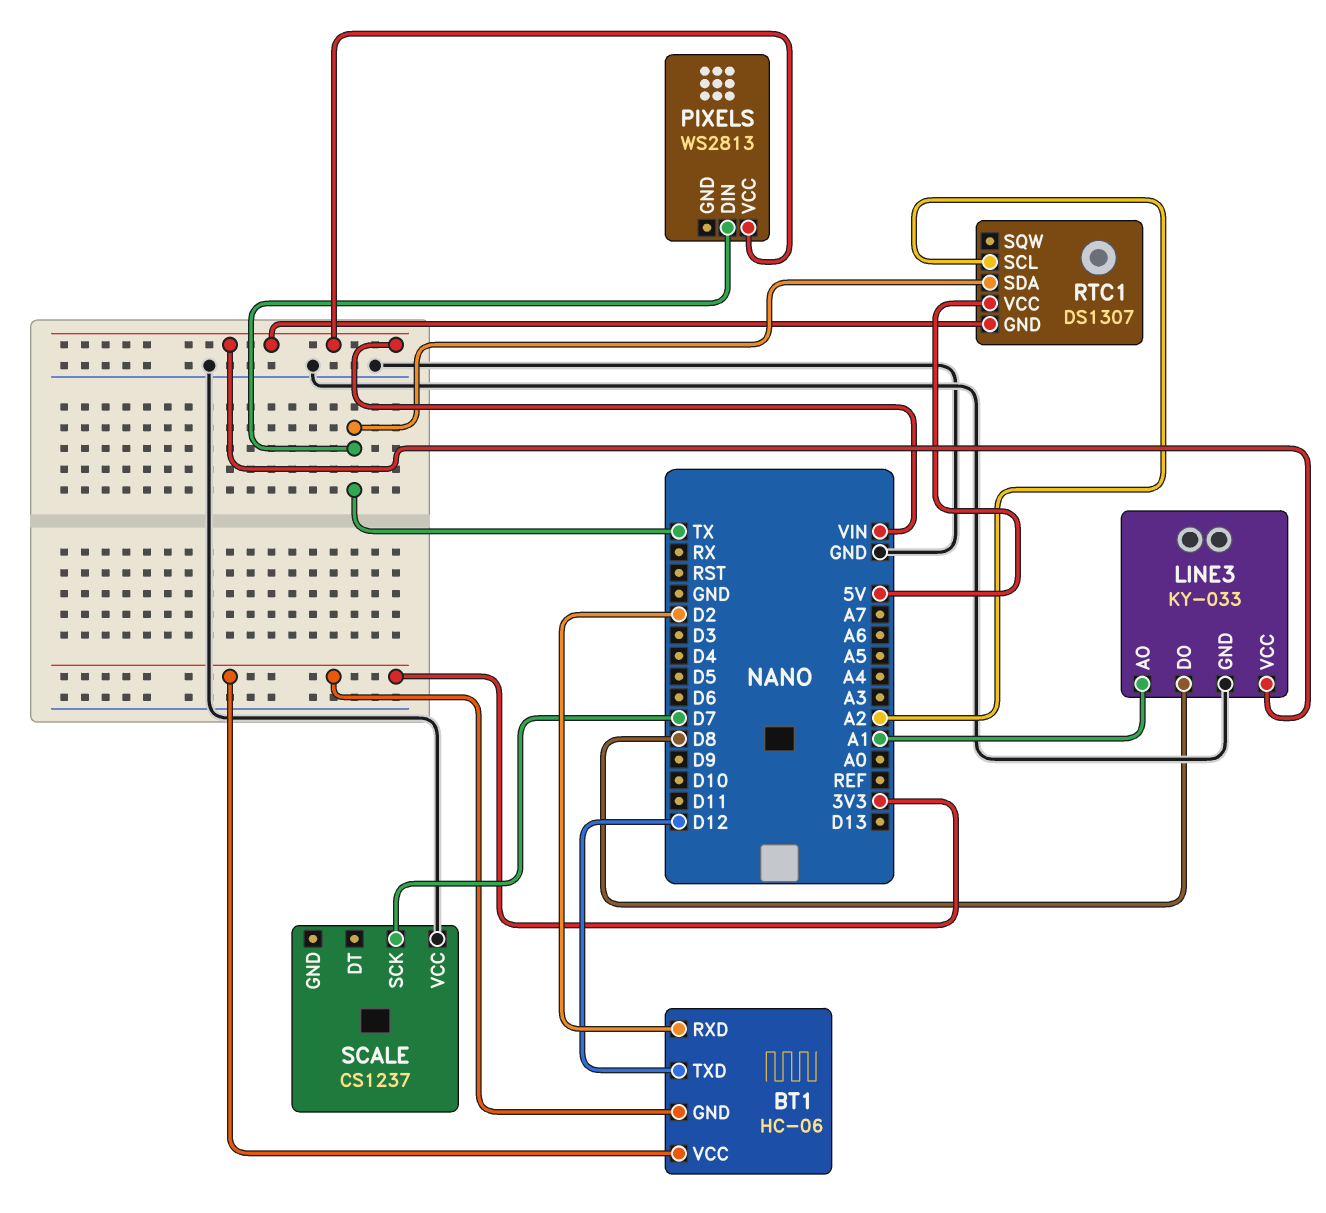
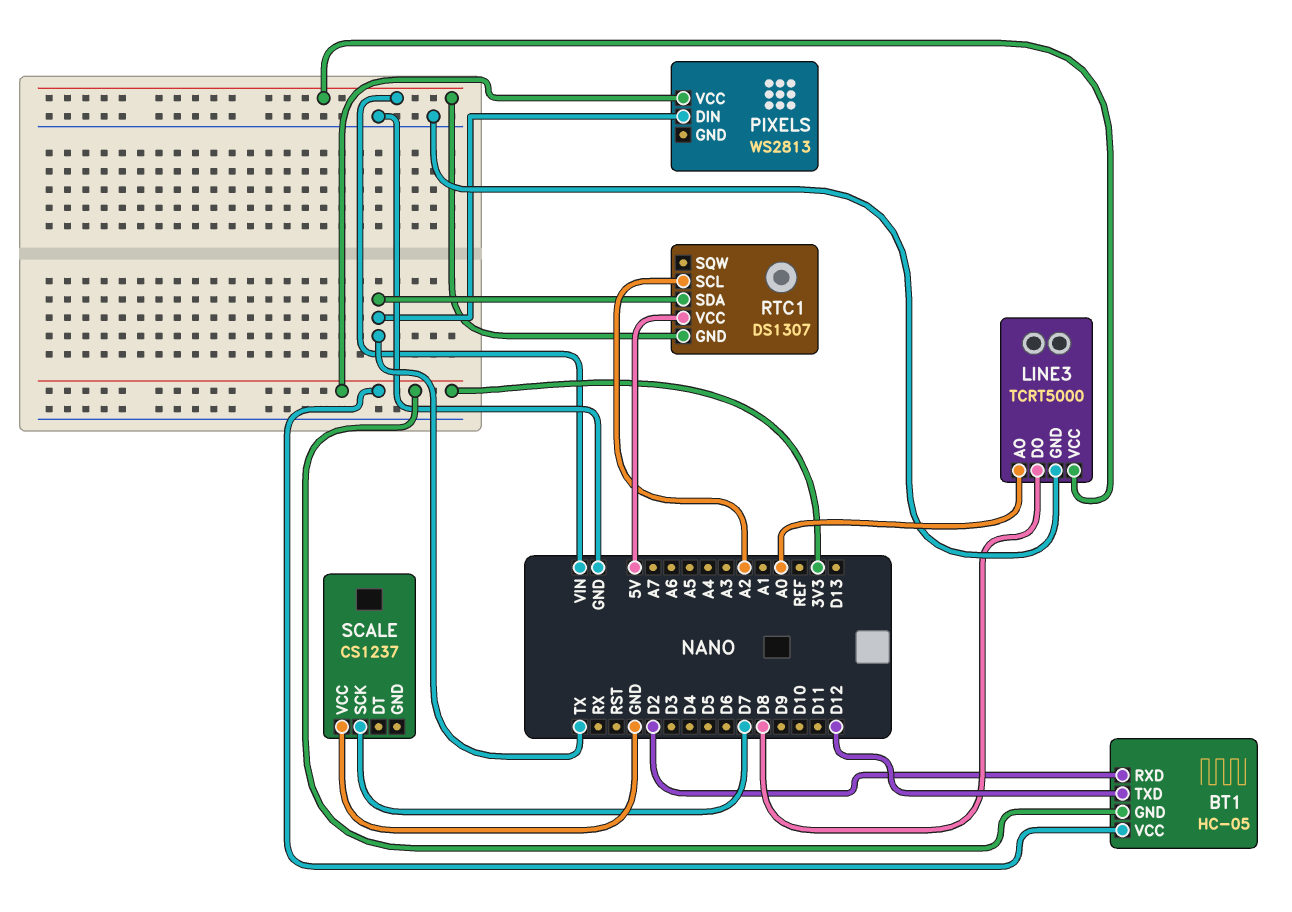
BT1: HC-06 -> HC-05
LINE3: KY-033 -> TCRT5000
LINE3 pin AO: A1 -> A0
PIXELS pin VCC: VIN -> 3V3

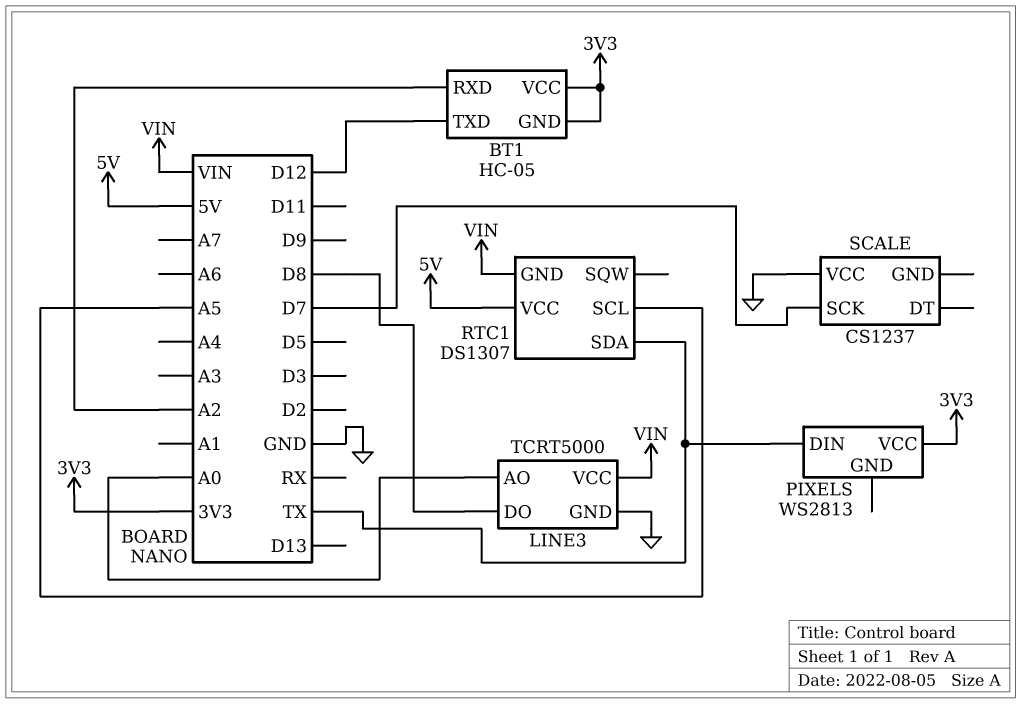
BT1 pin RXD: D2 -> A2
RTC1 pin SCL: A2 -> A5

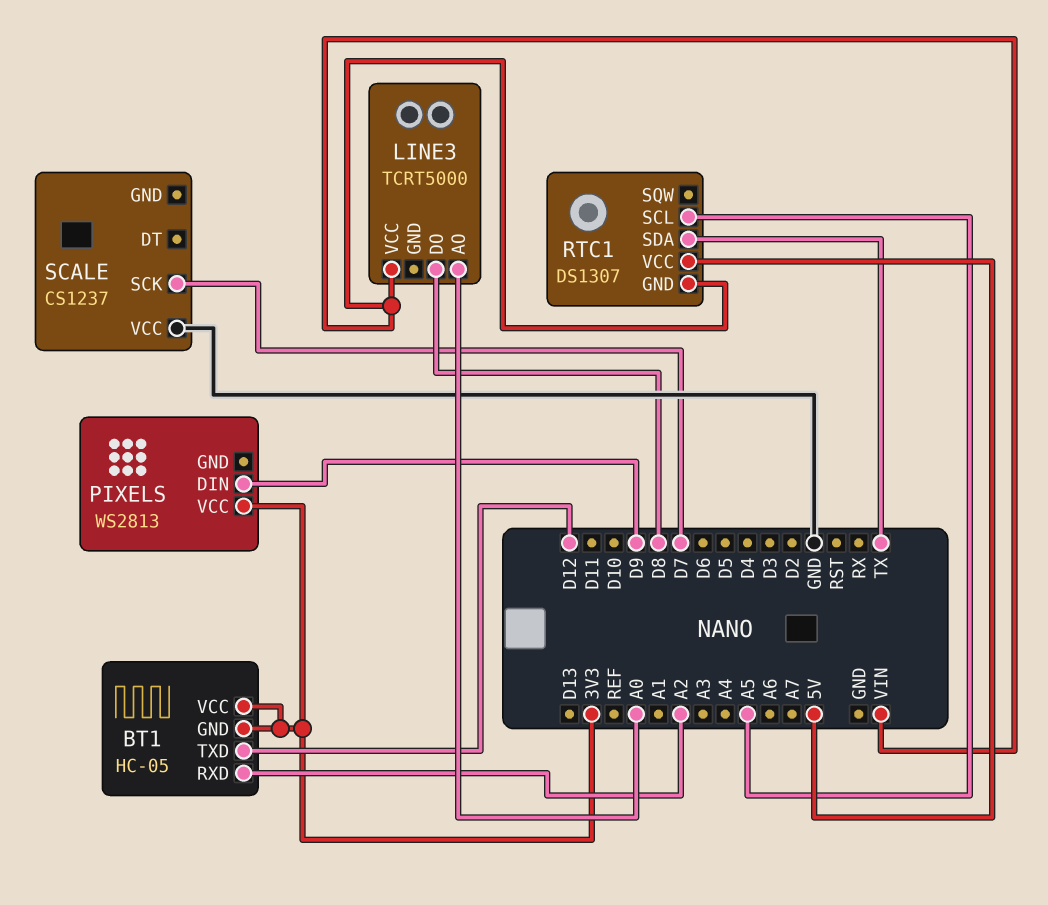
LINE3 pin GND: GND -> none
PIXELS pin DIN: TX -> D9

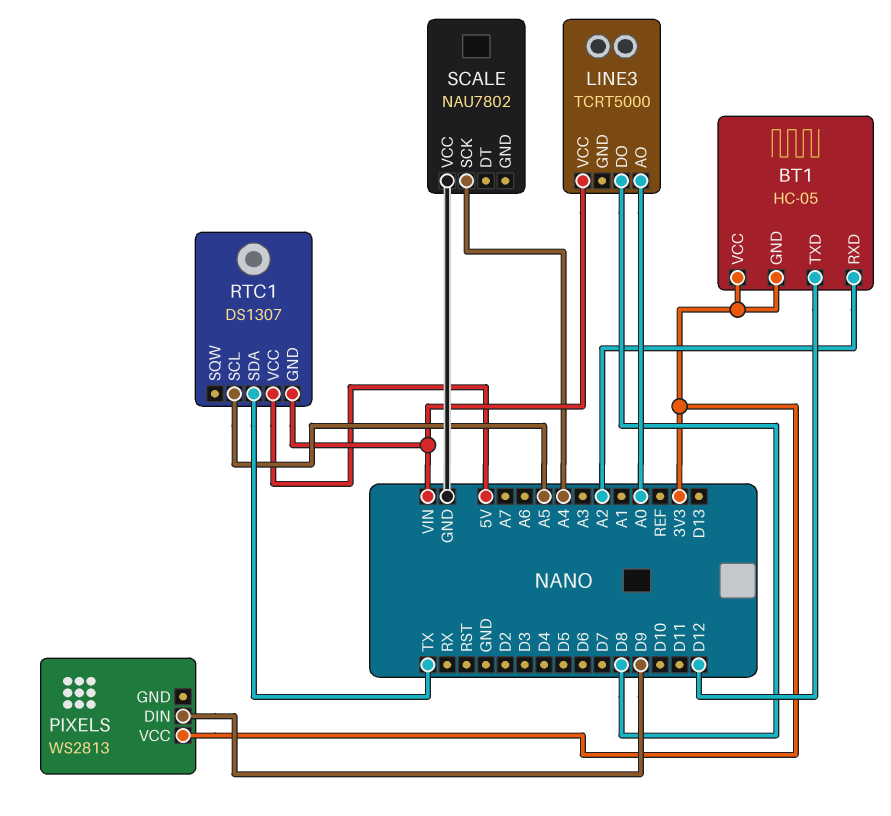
SCALE: CS1237 -> NAU7802
SCALE pin SCK: D7 -> A4

